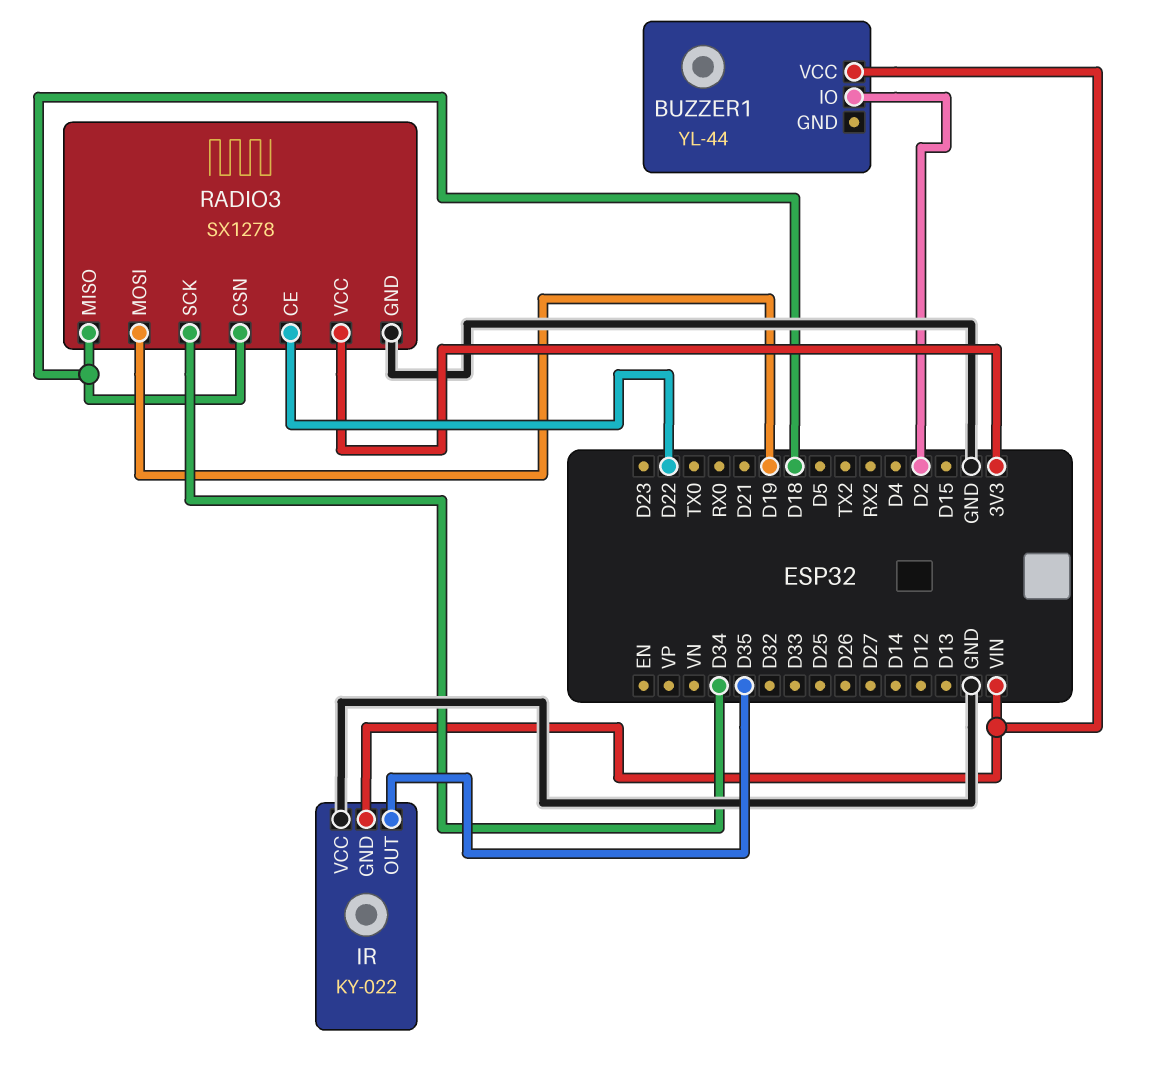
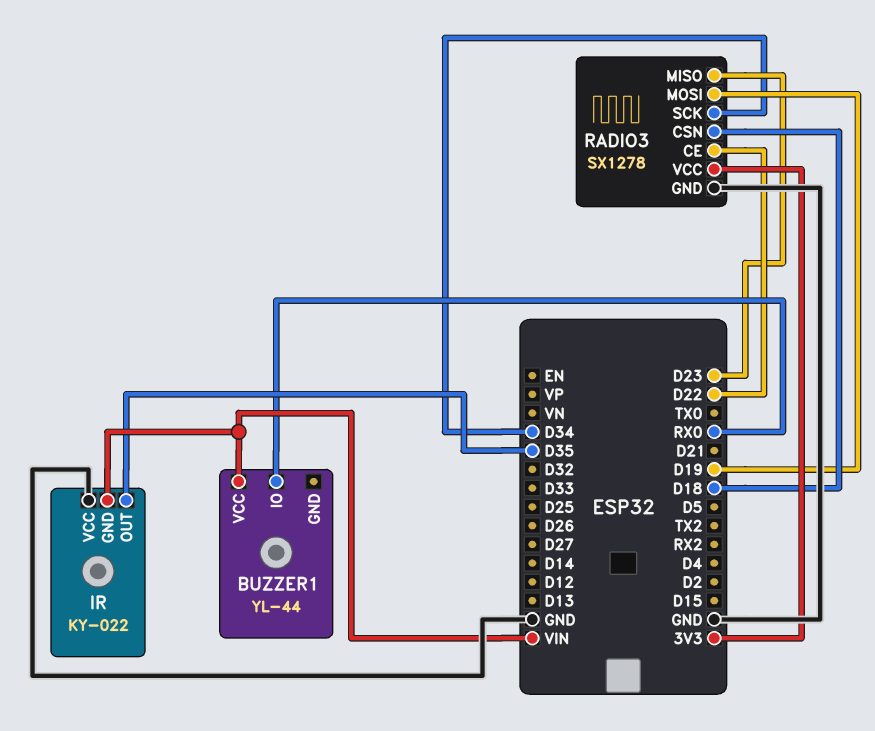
BUZZER1 pin IO: D2 -> RX0
RADIO3 pin MISO: D18 -> D23

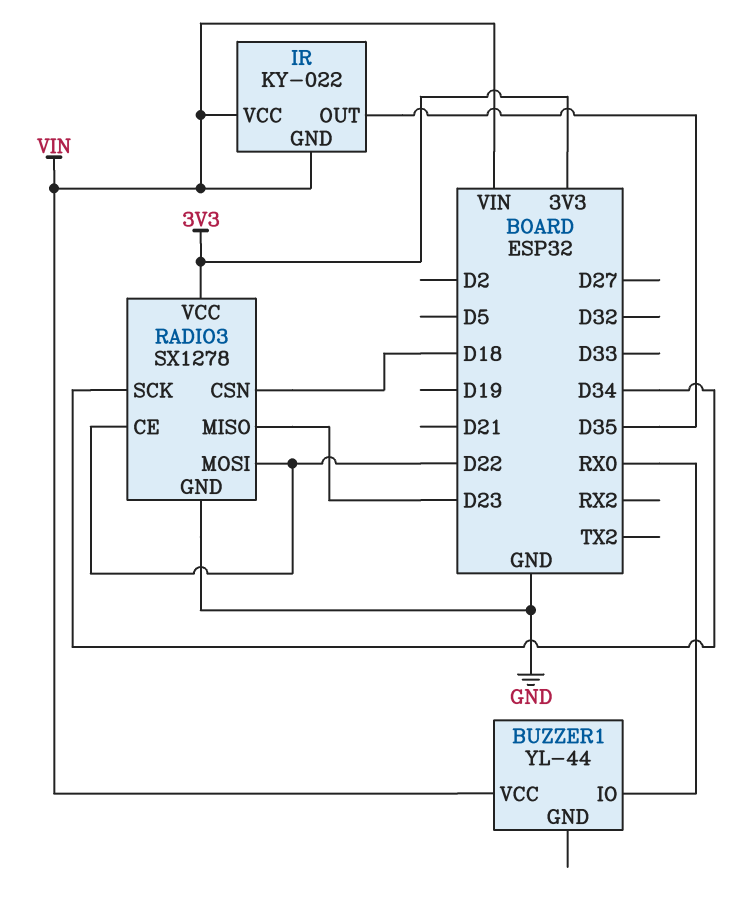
IR pin VCC: GND -> VIN
RADIO3 pin MOSI: D19 -> D22

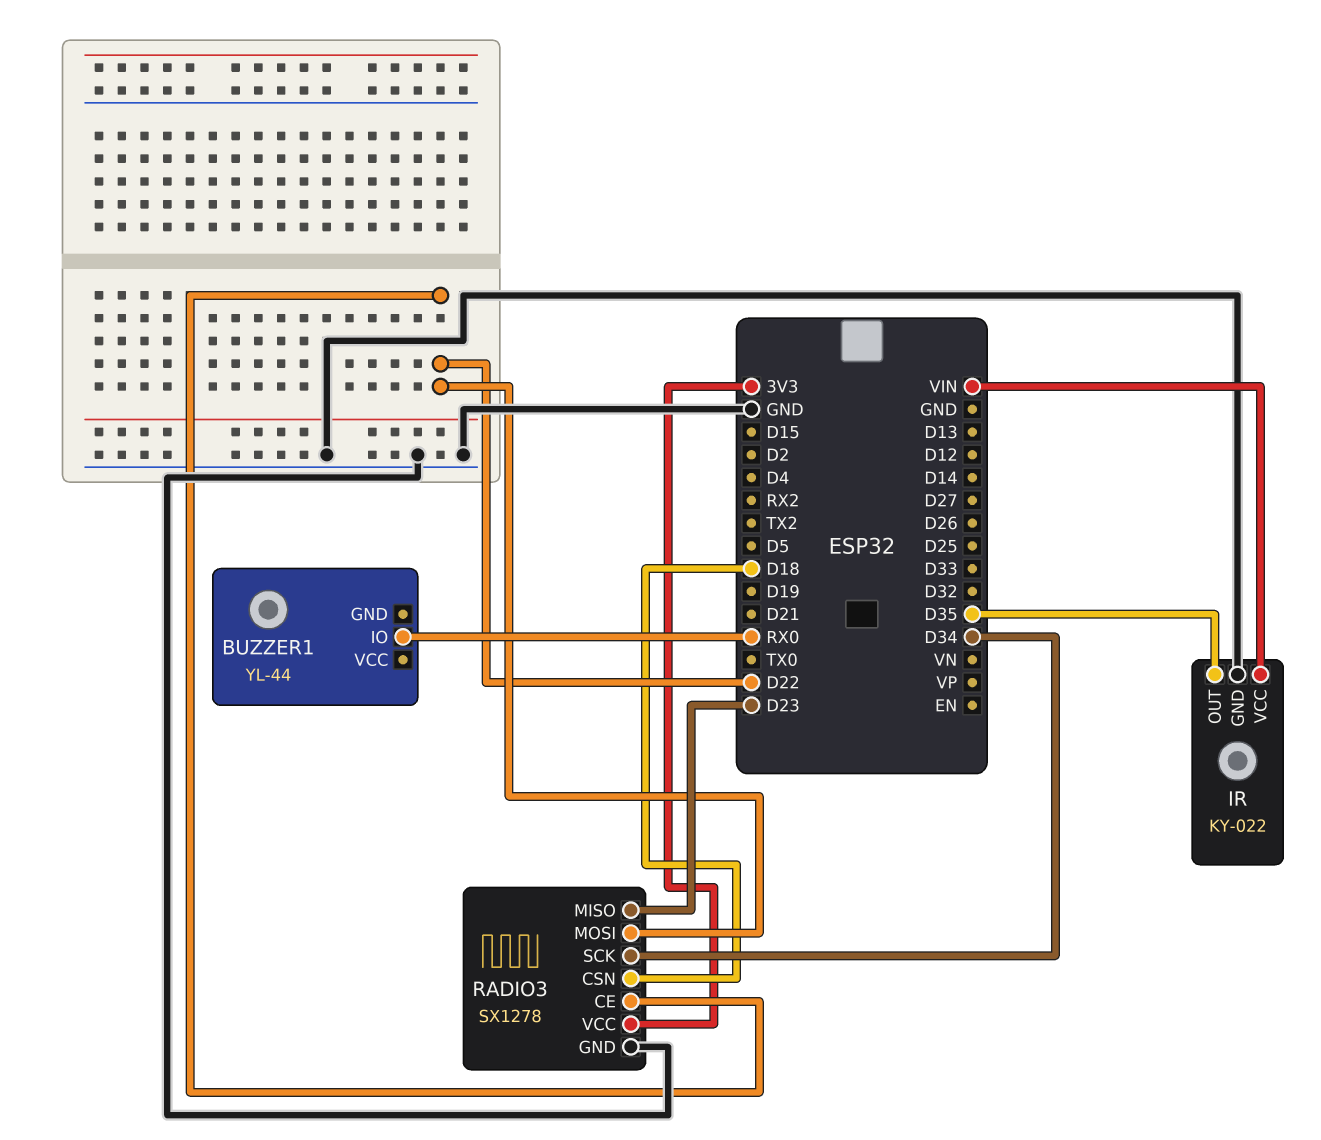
BUZZER1 pin VCC: VIN -> none
IR pin GND: VIN -> GND

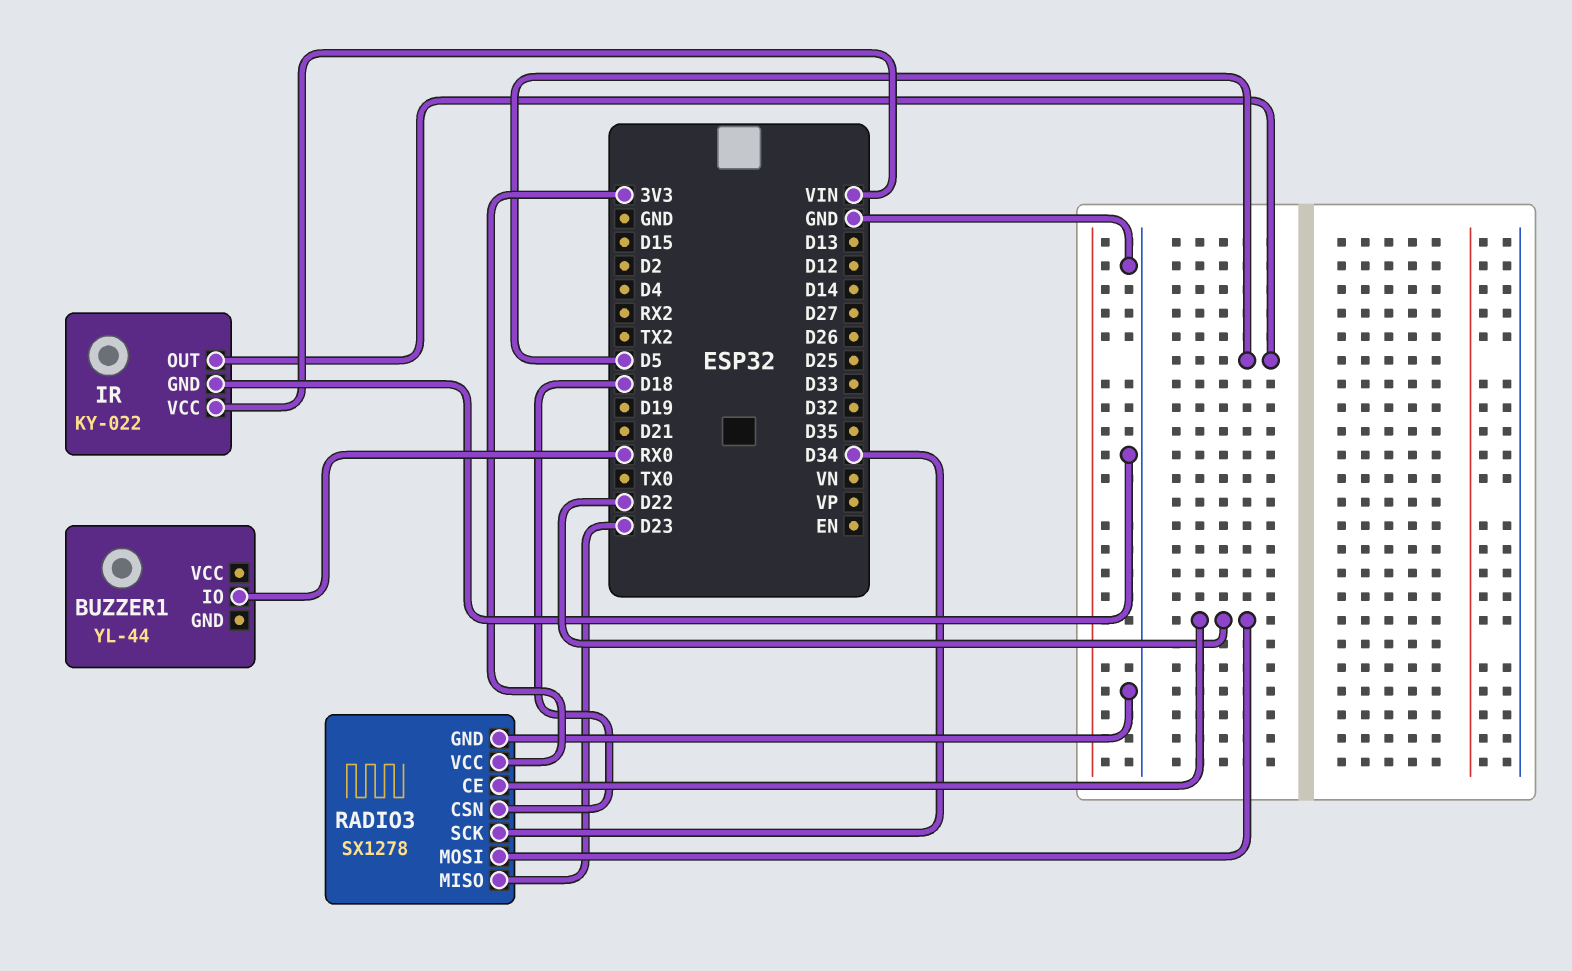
IR pin OUT: D35 -> D5

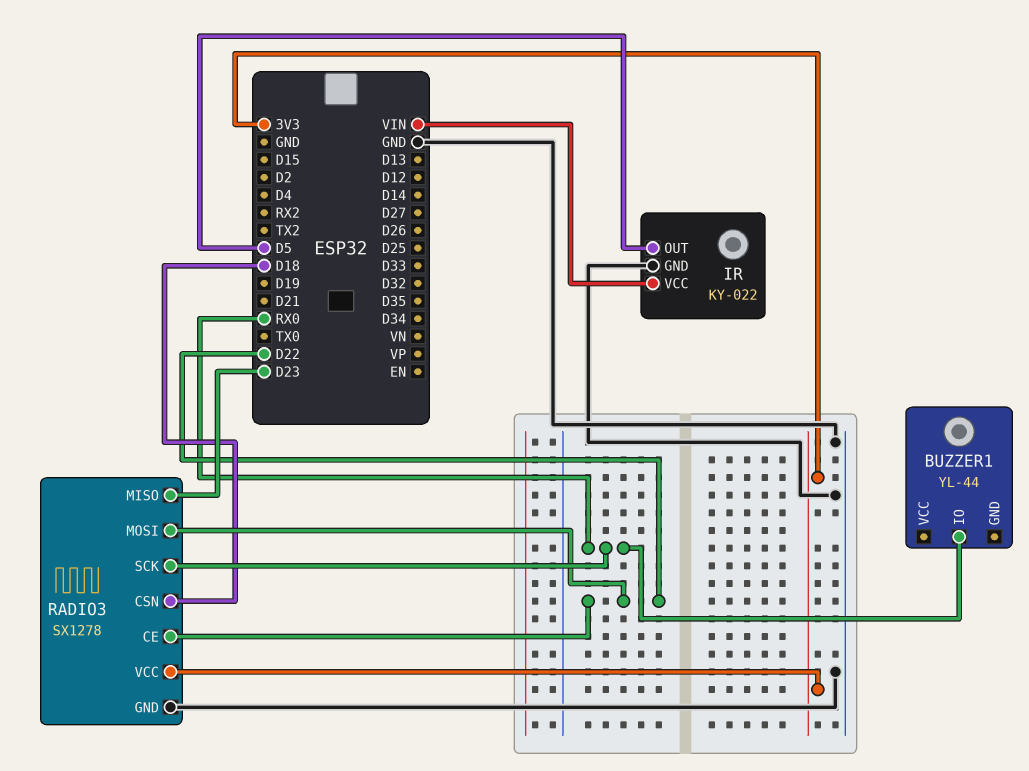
RADIO3 pin SCK: D34 -> RX0

